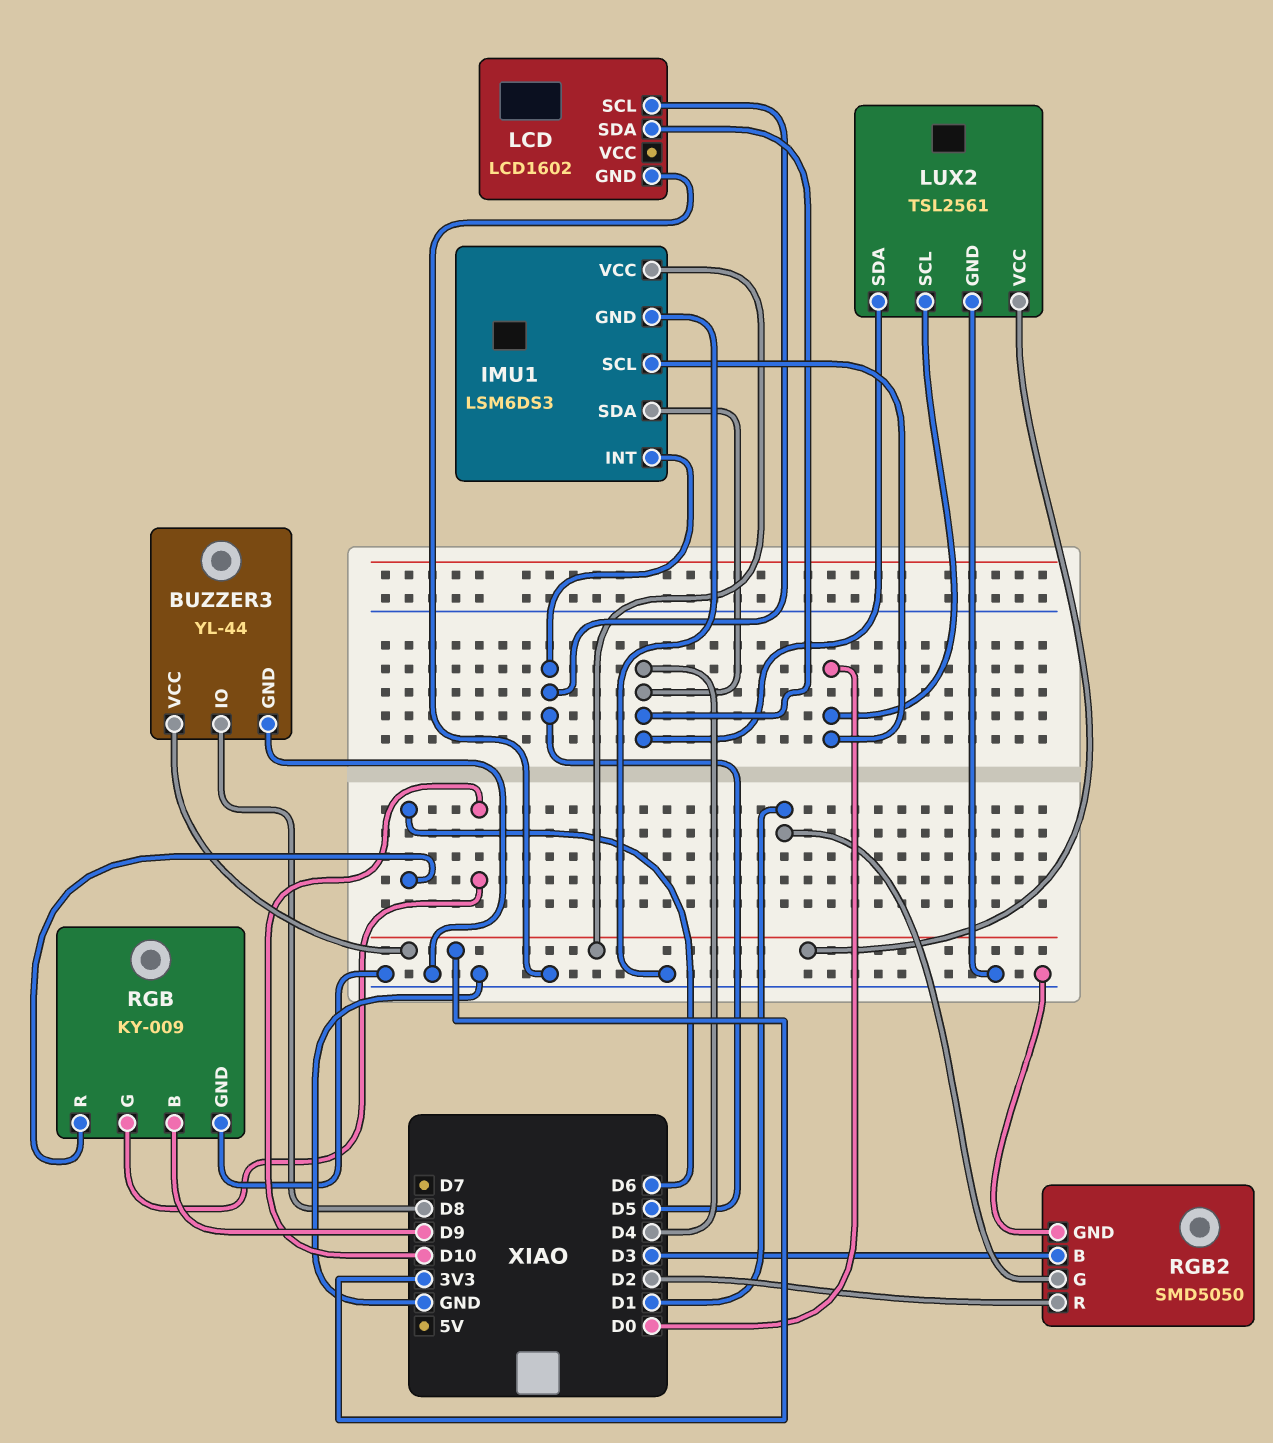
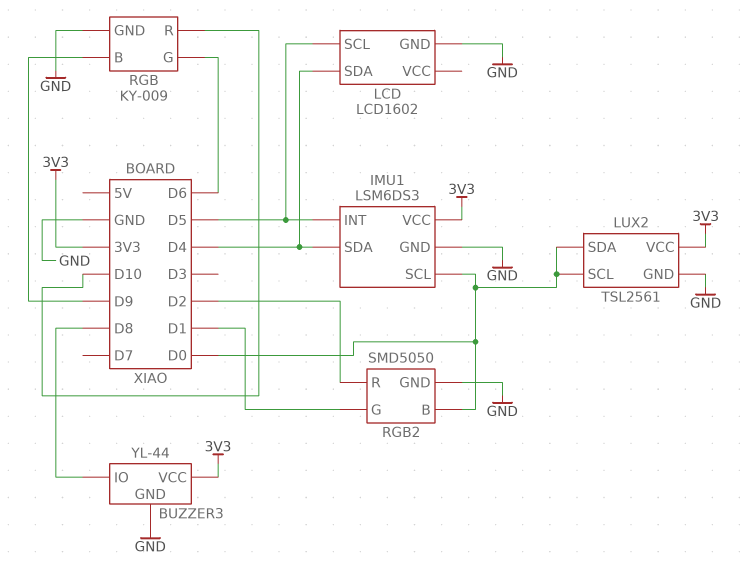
LUX2 pin SDA: D4 -> D0
RGB pin G: D10 -> D6
RGB pin R: D6 -> D10
RGB2 pin B: D3 -> D0

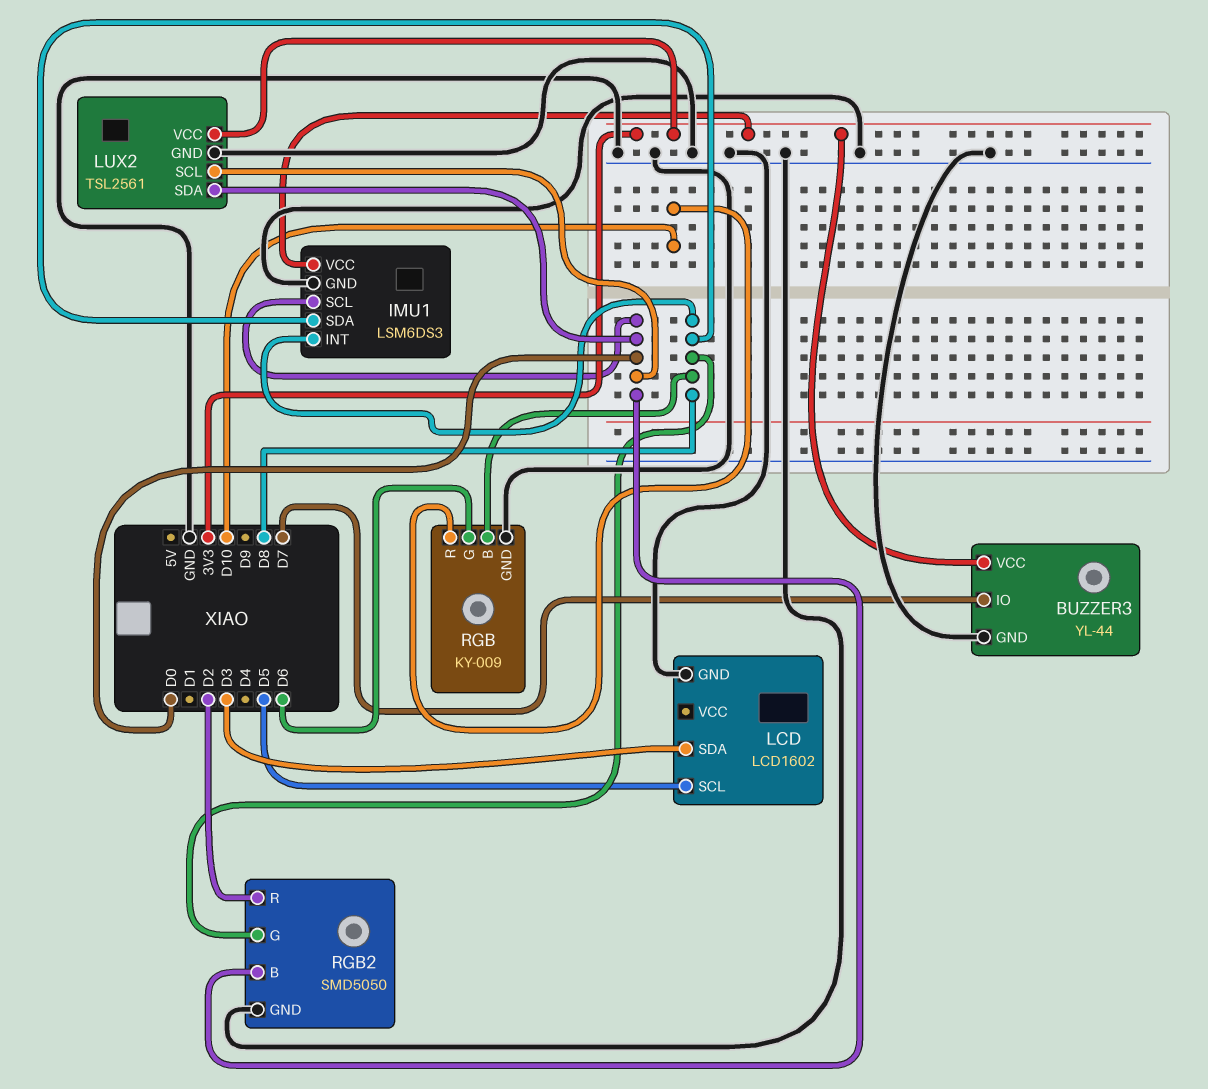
BUZZER3 pin IO: D8 -> D7
IMU1 pin INT: D5 -> D8
IMU1 pin SDA: D4 -> D8
LCD pin SDA: D4 -> D3
RGB pin B: D9 -> D8
RGB2 pin G: D1 -> D8

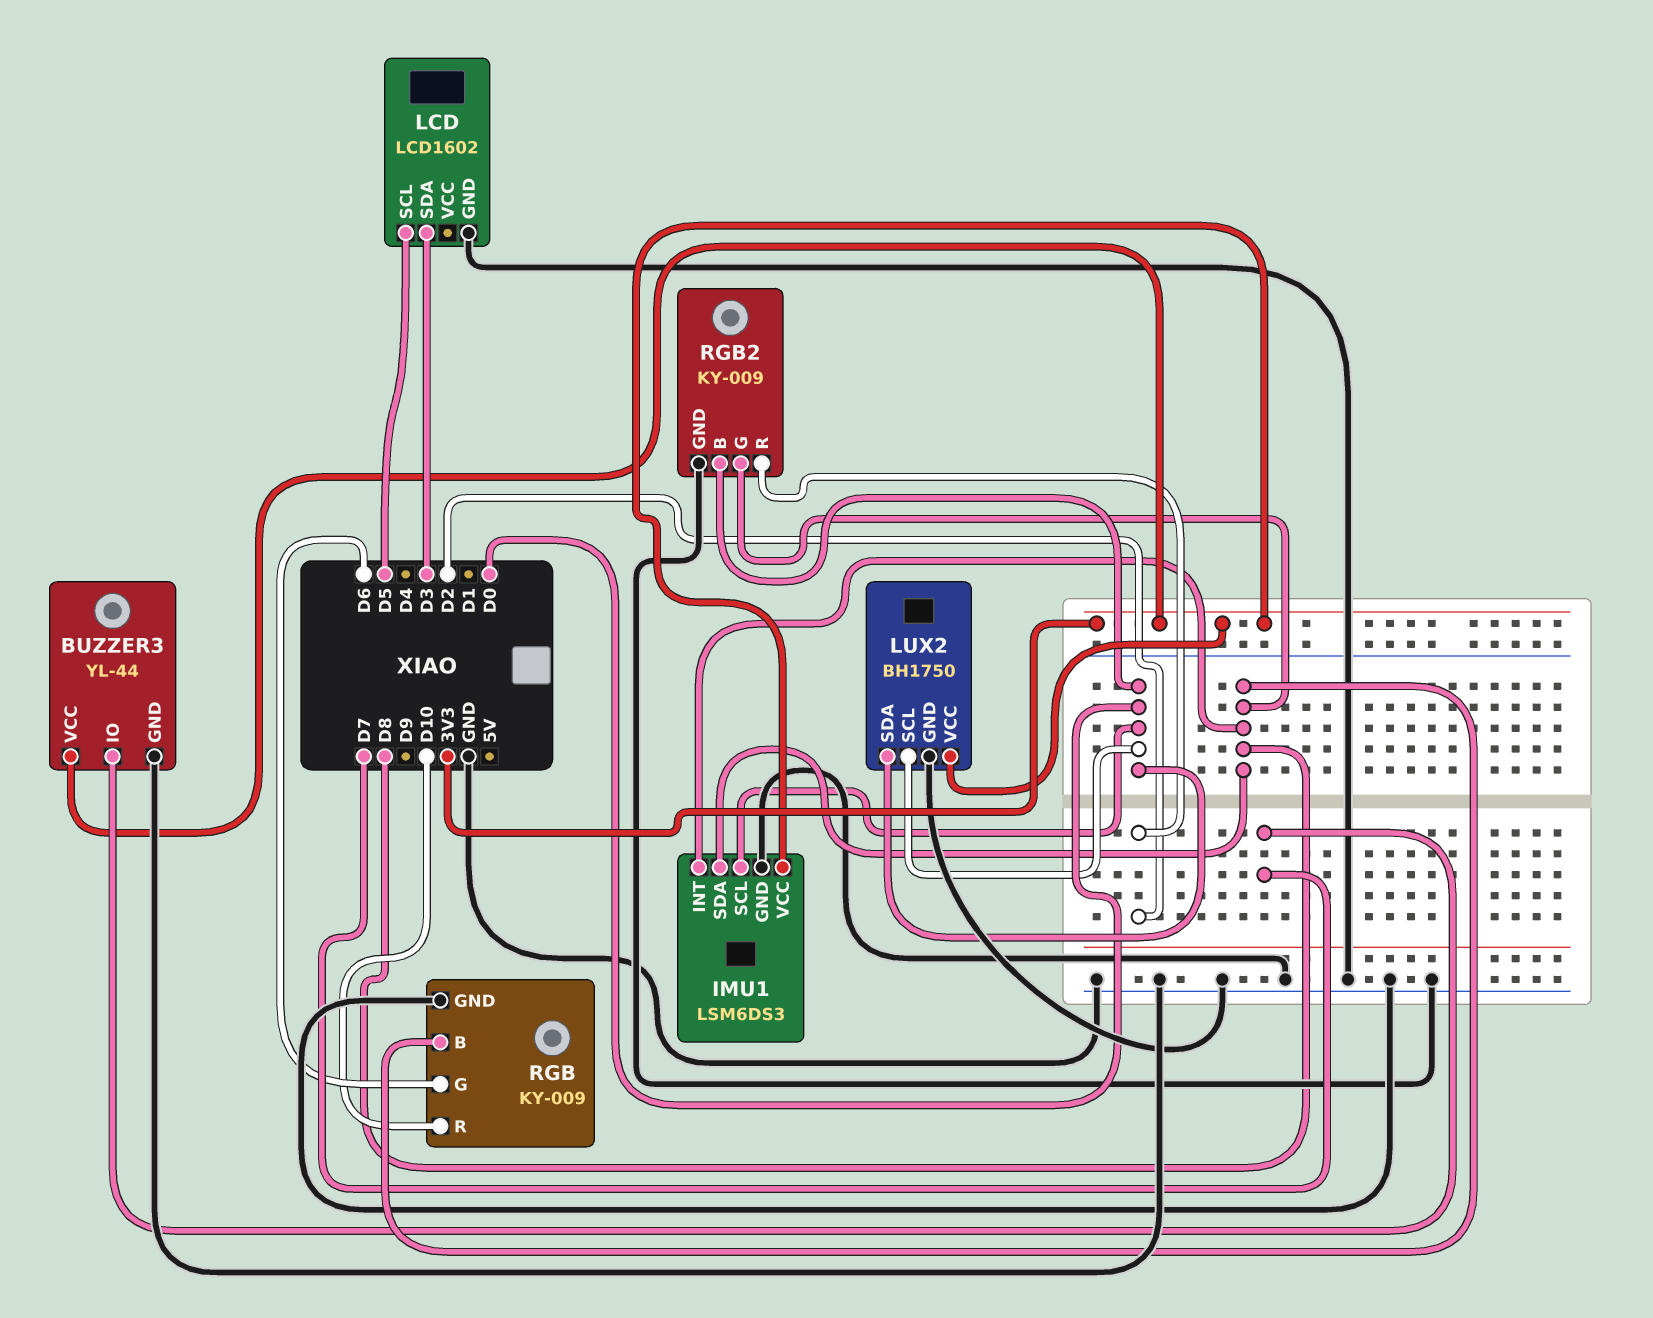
LUX2: TSL2561 -> BH1750
RGB2: SMD5050 -> KY-009

